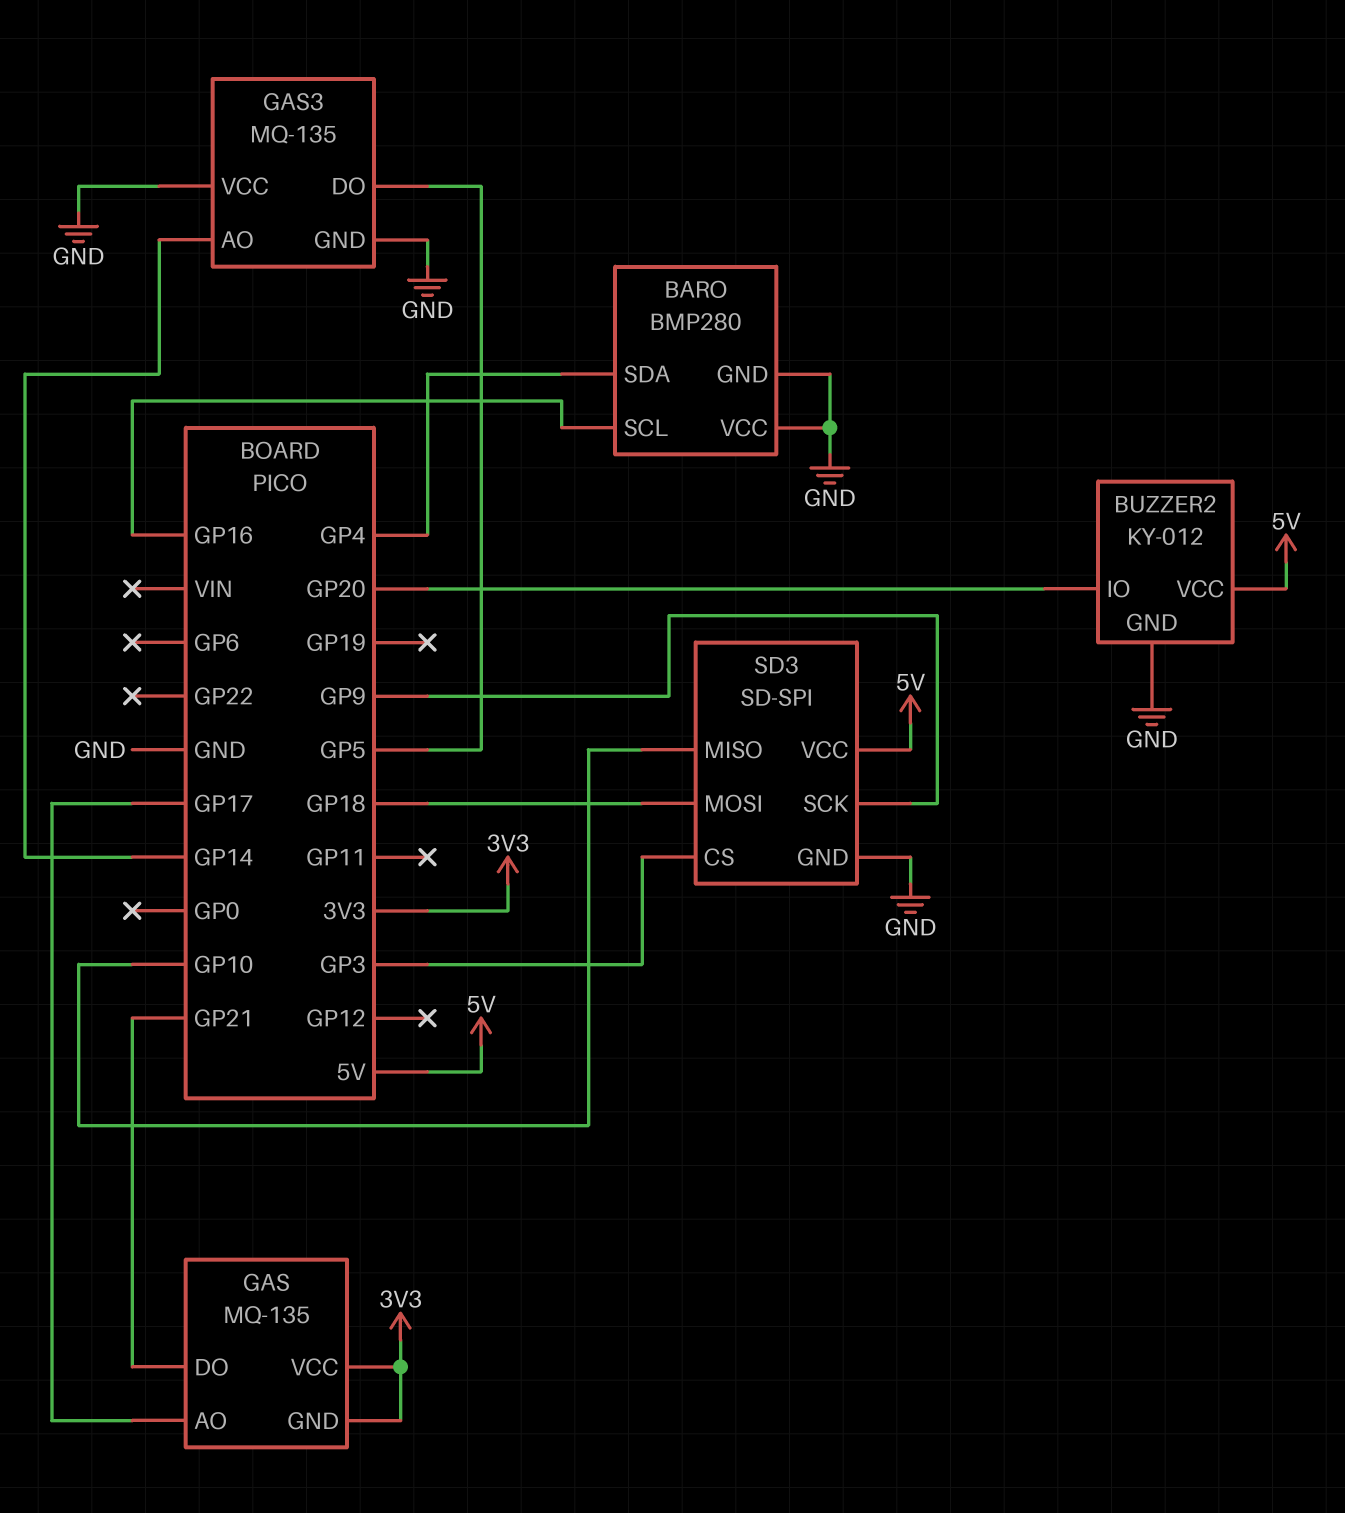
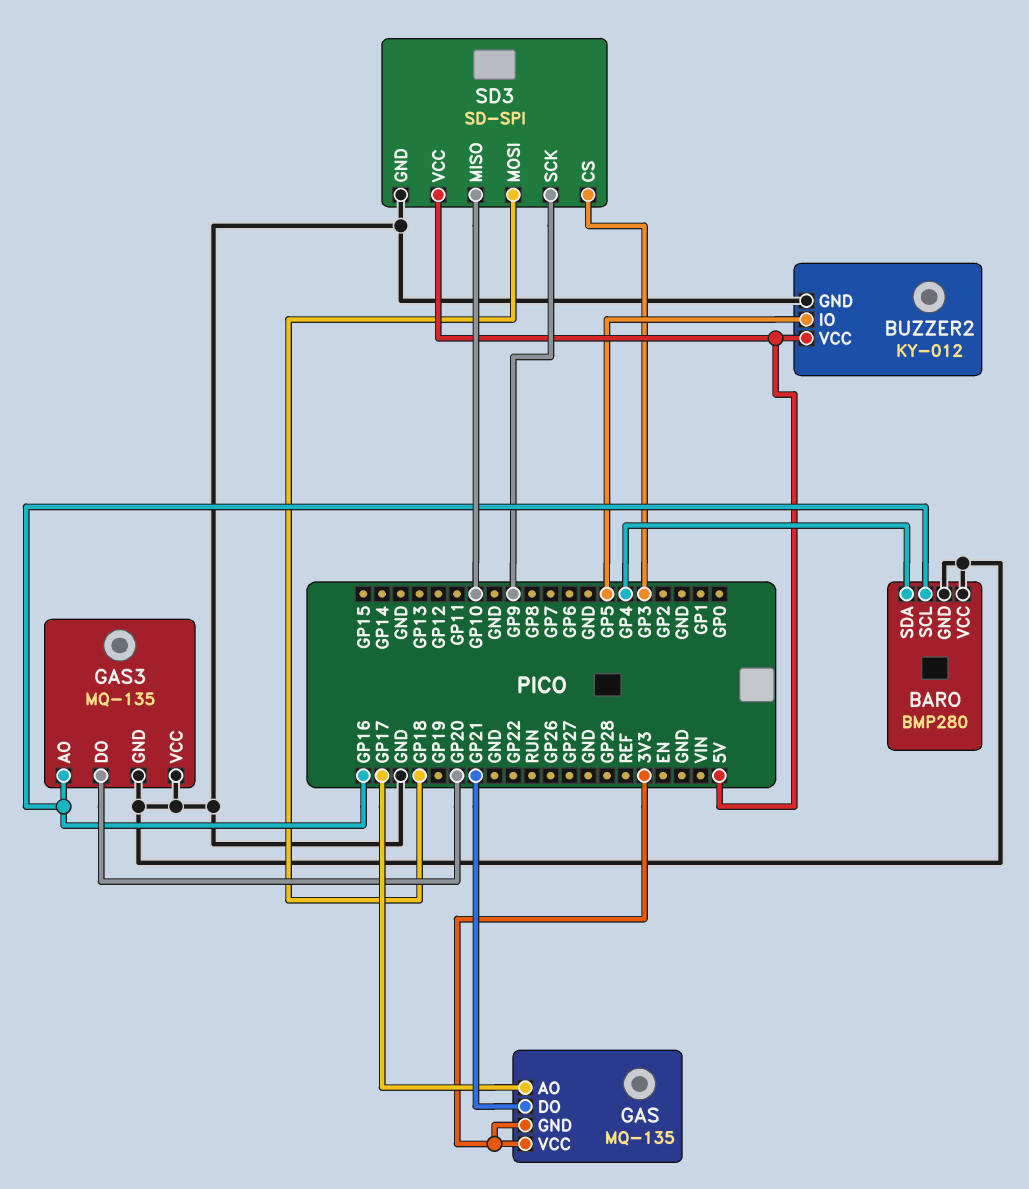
BUZZER2 pin IO: GP20 -> GP5
GAS3 pin AO: GP14 -> GP16
GAS3 pin DO: GP5 -> GP20

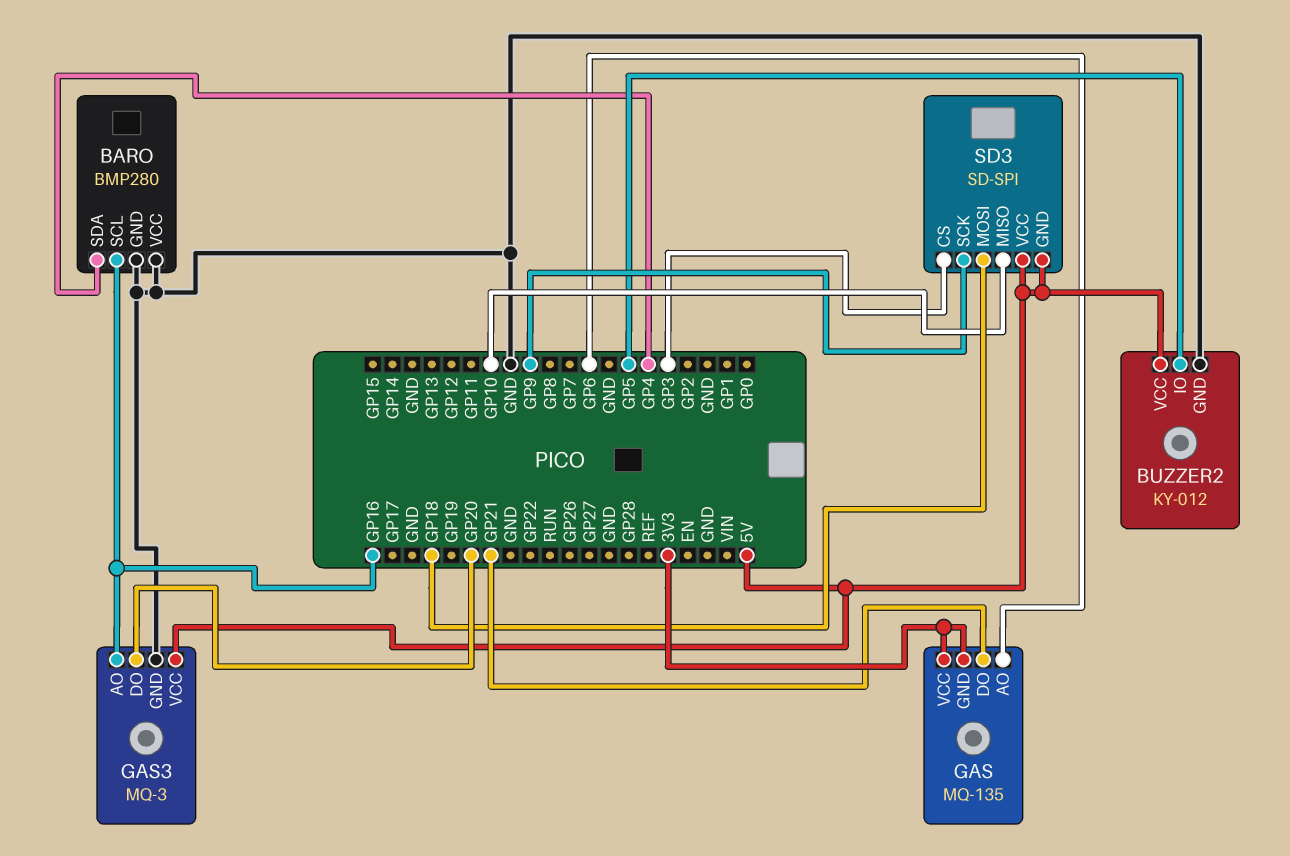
GAS pin AO: GP17 -> GP6
GAS3: MQ-135 -> MQ-3
GAS3 pin VCC: GND -> 5V
SD3 pin GND: GND -> 5V

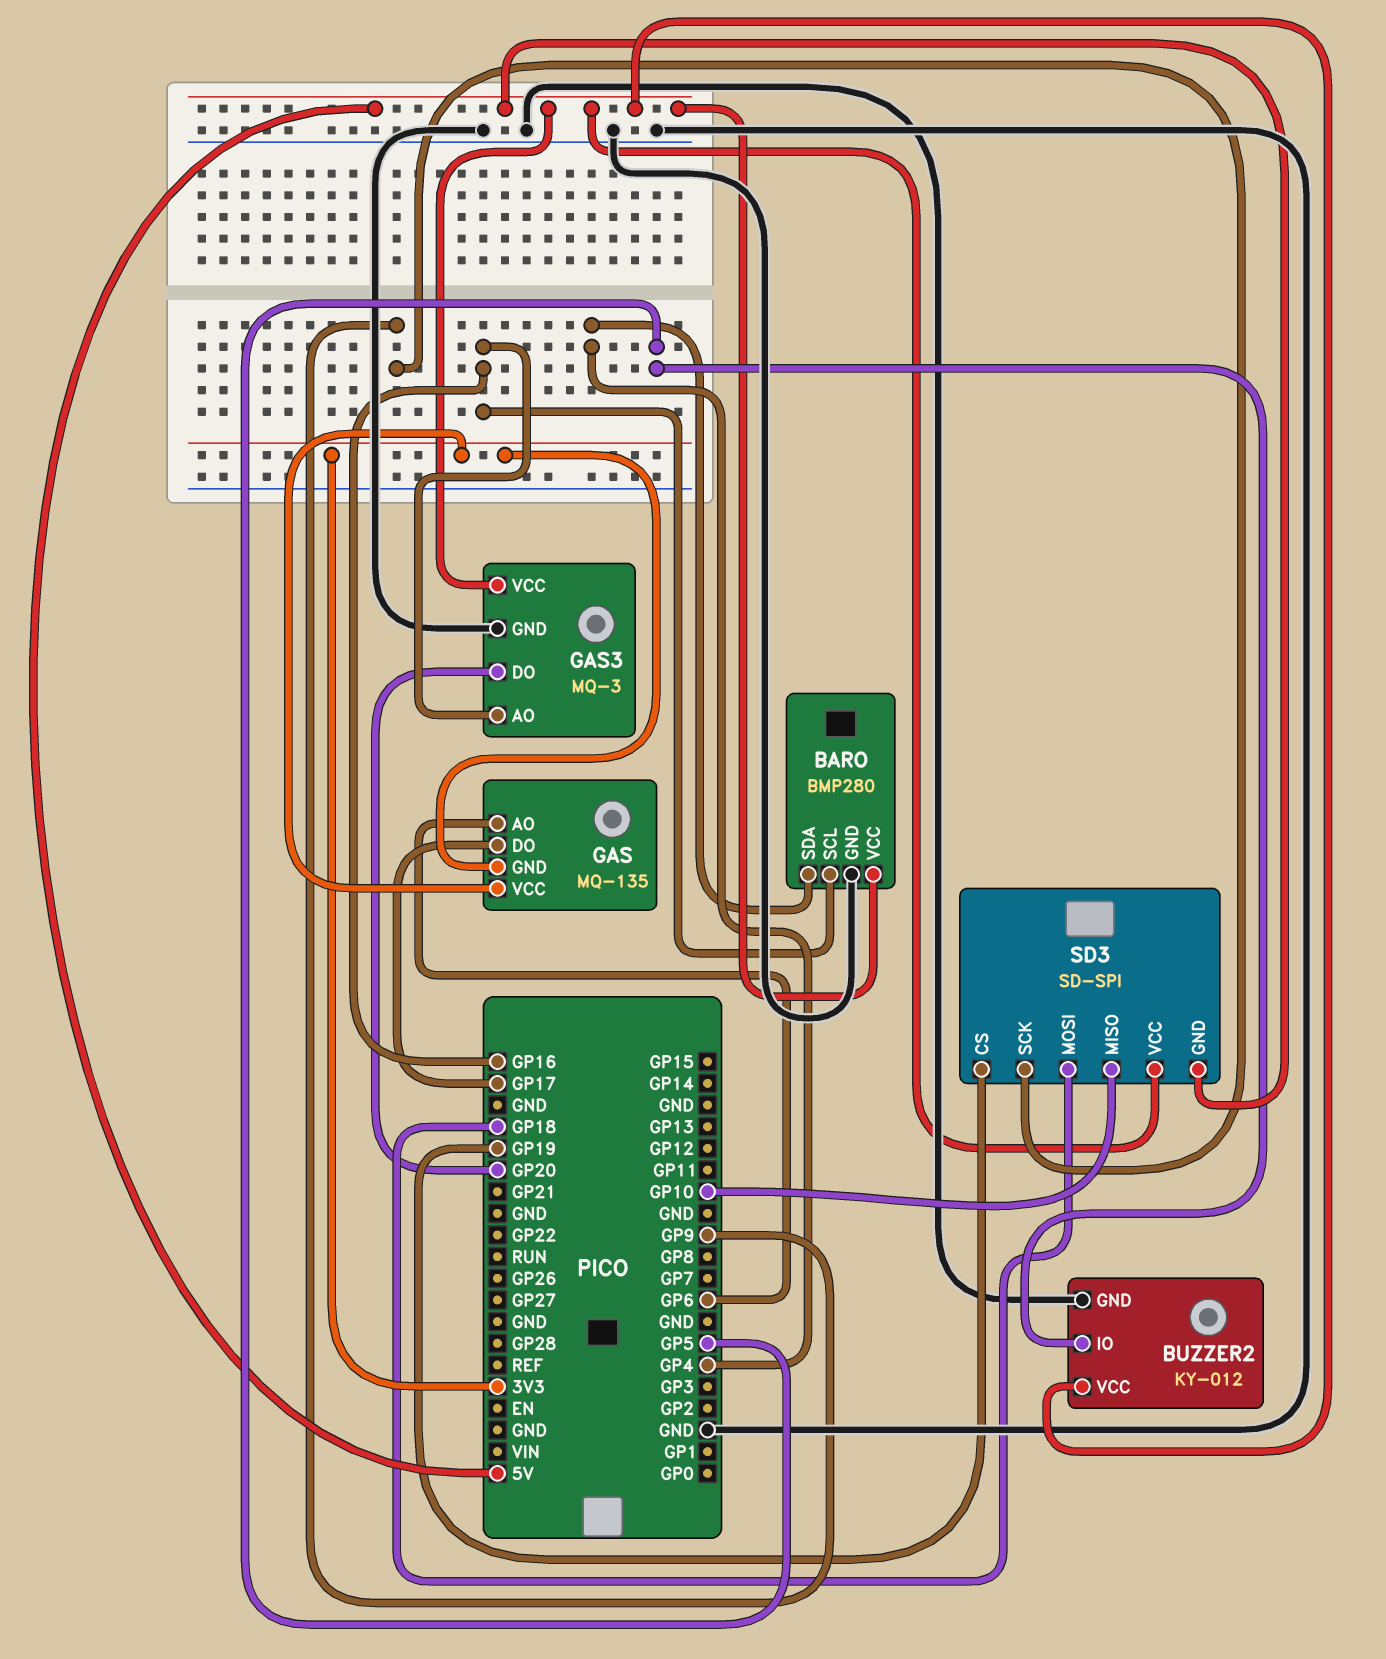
BARO pin VCC: GND -> 5V
GAS pin DO: GP21 -> GP17
SD3 pin CS: GP3 -> GP19

